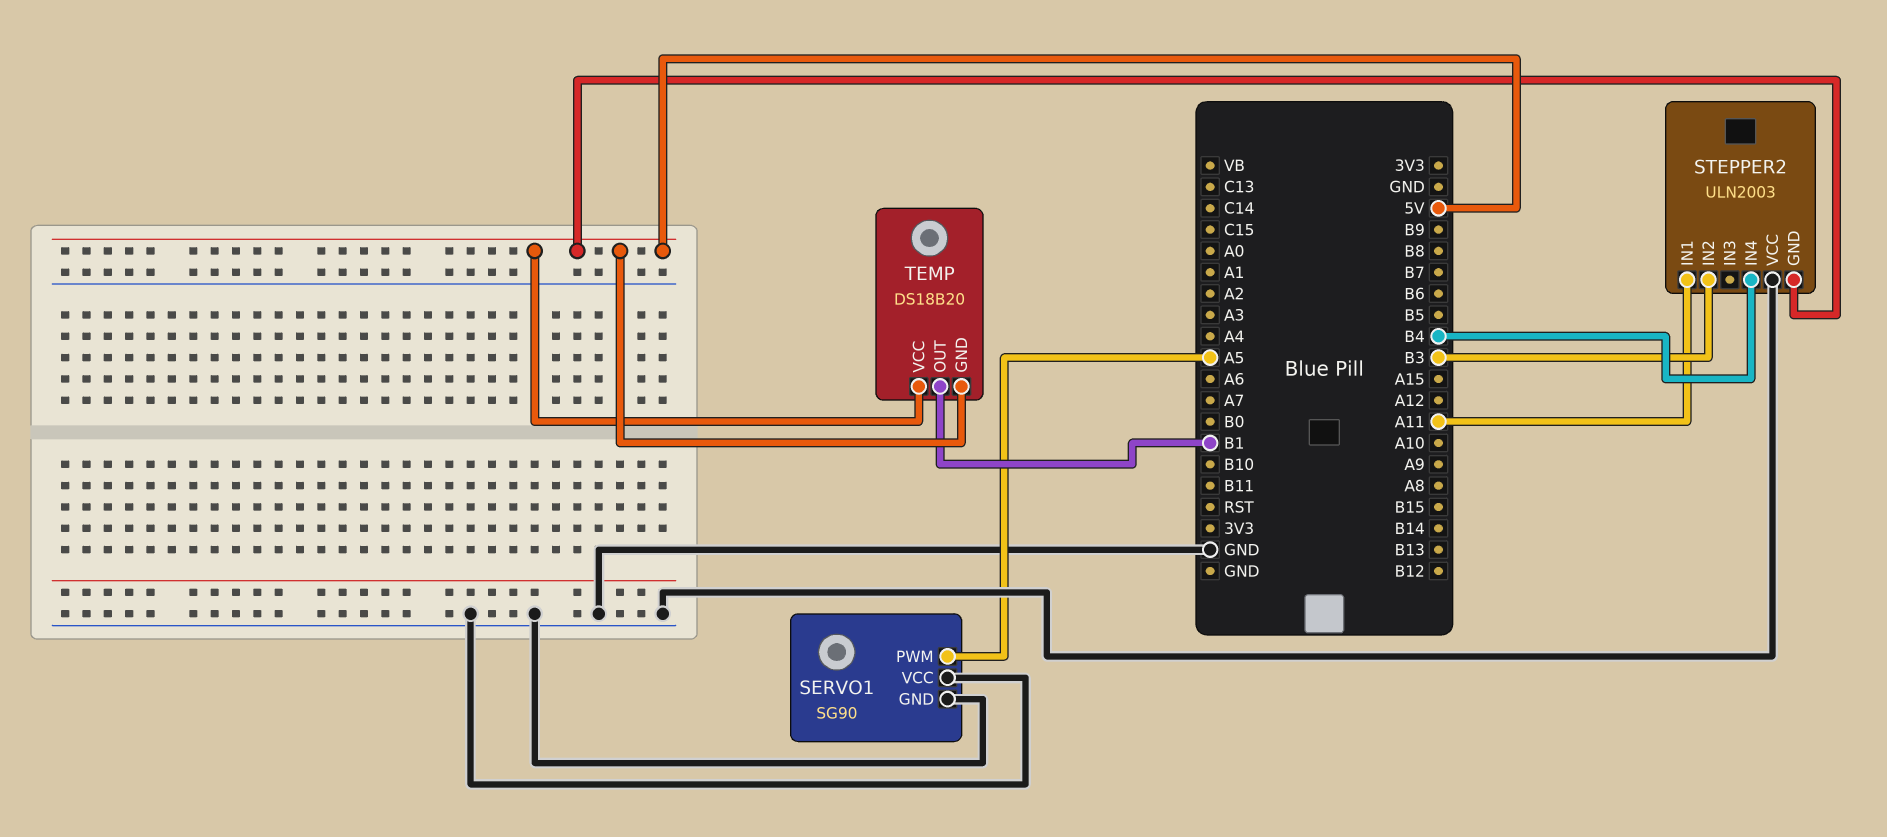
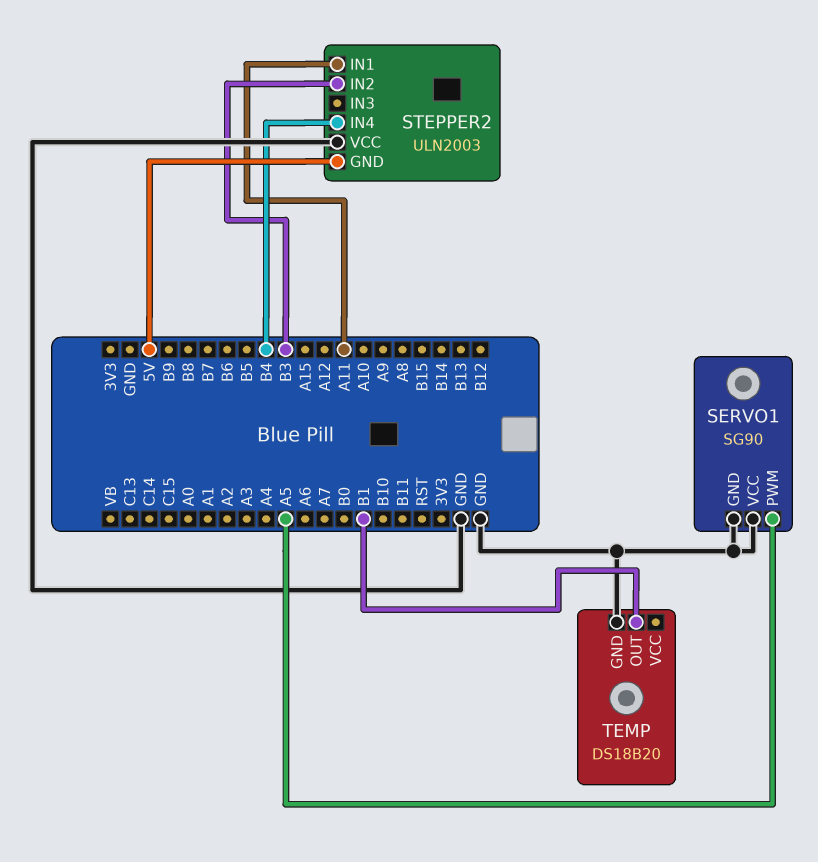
TEMP pin GND: 5V -> GND
TEMP pin VCC: 5V -> none

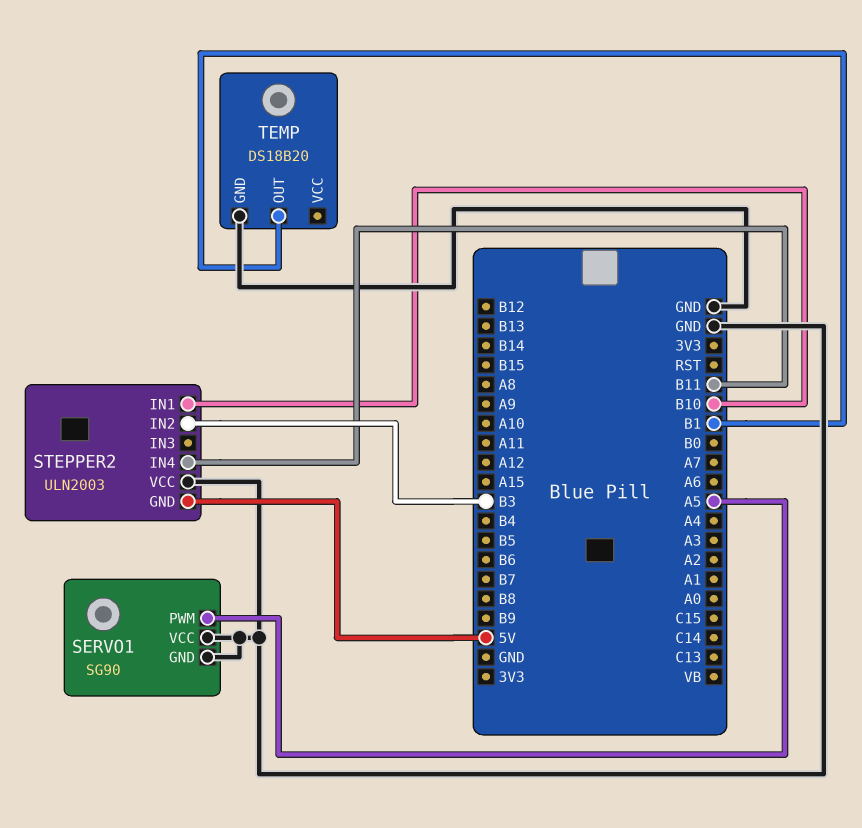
STEPPER2 pin IN1: A11 -> B10
STEPPER2 pin IN4: B4 -> B11

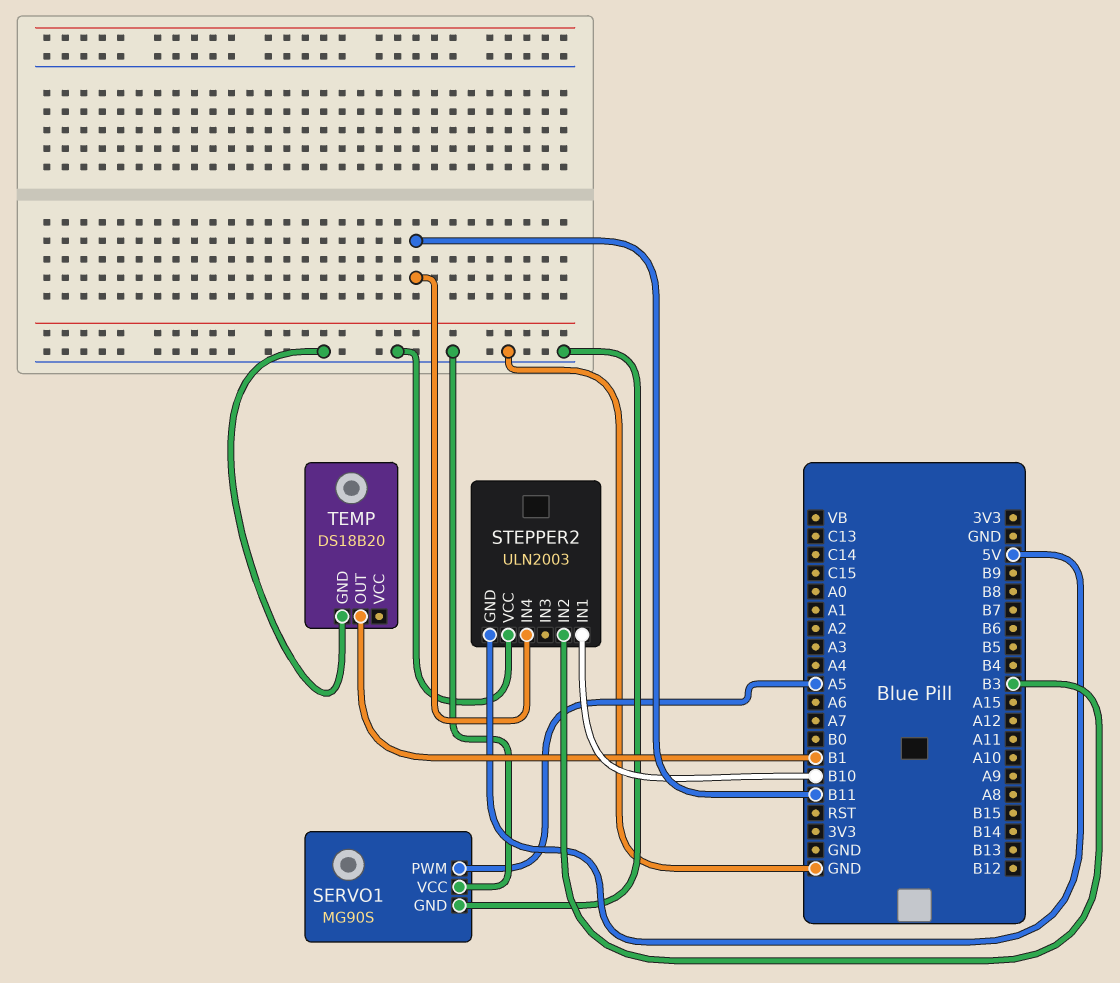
SERVO1: SG90 -> MG90S

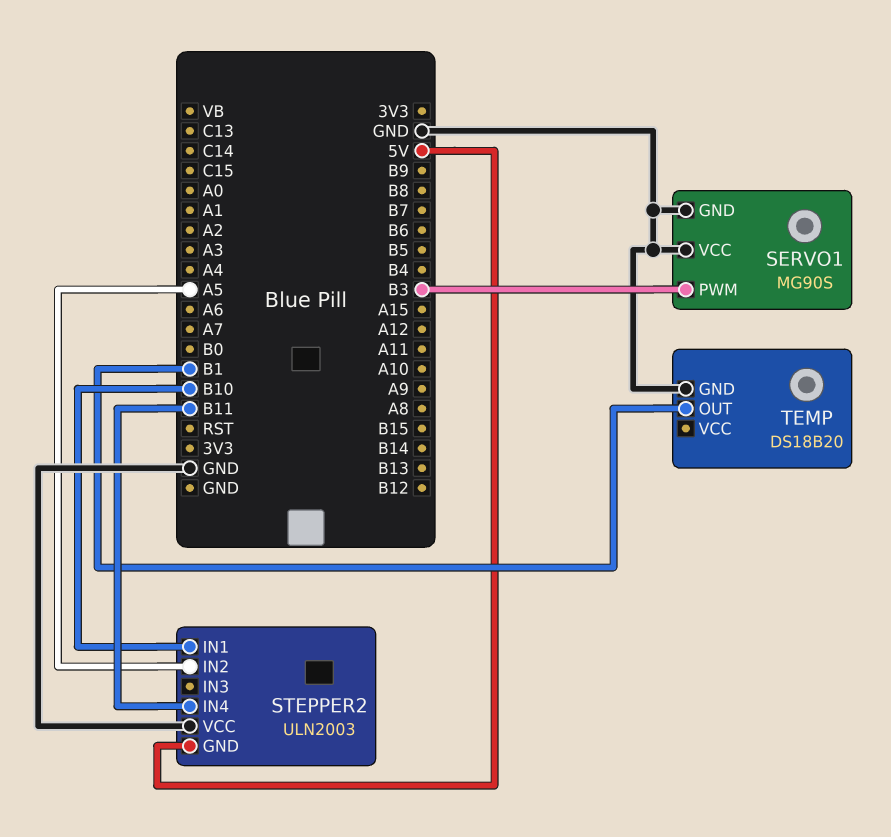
SERVO1 pin PWM: A5 -> B3
STEPPER2 pin IN2: B3 -> A5

